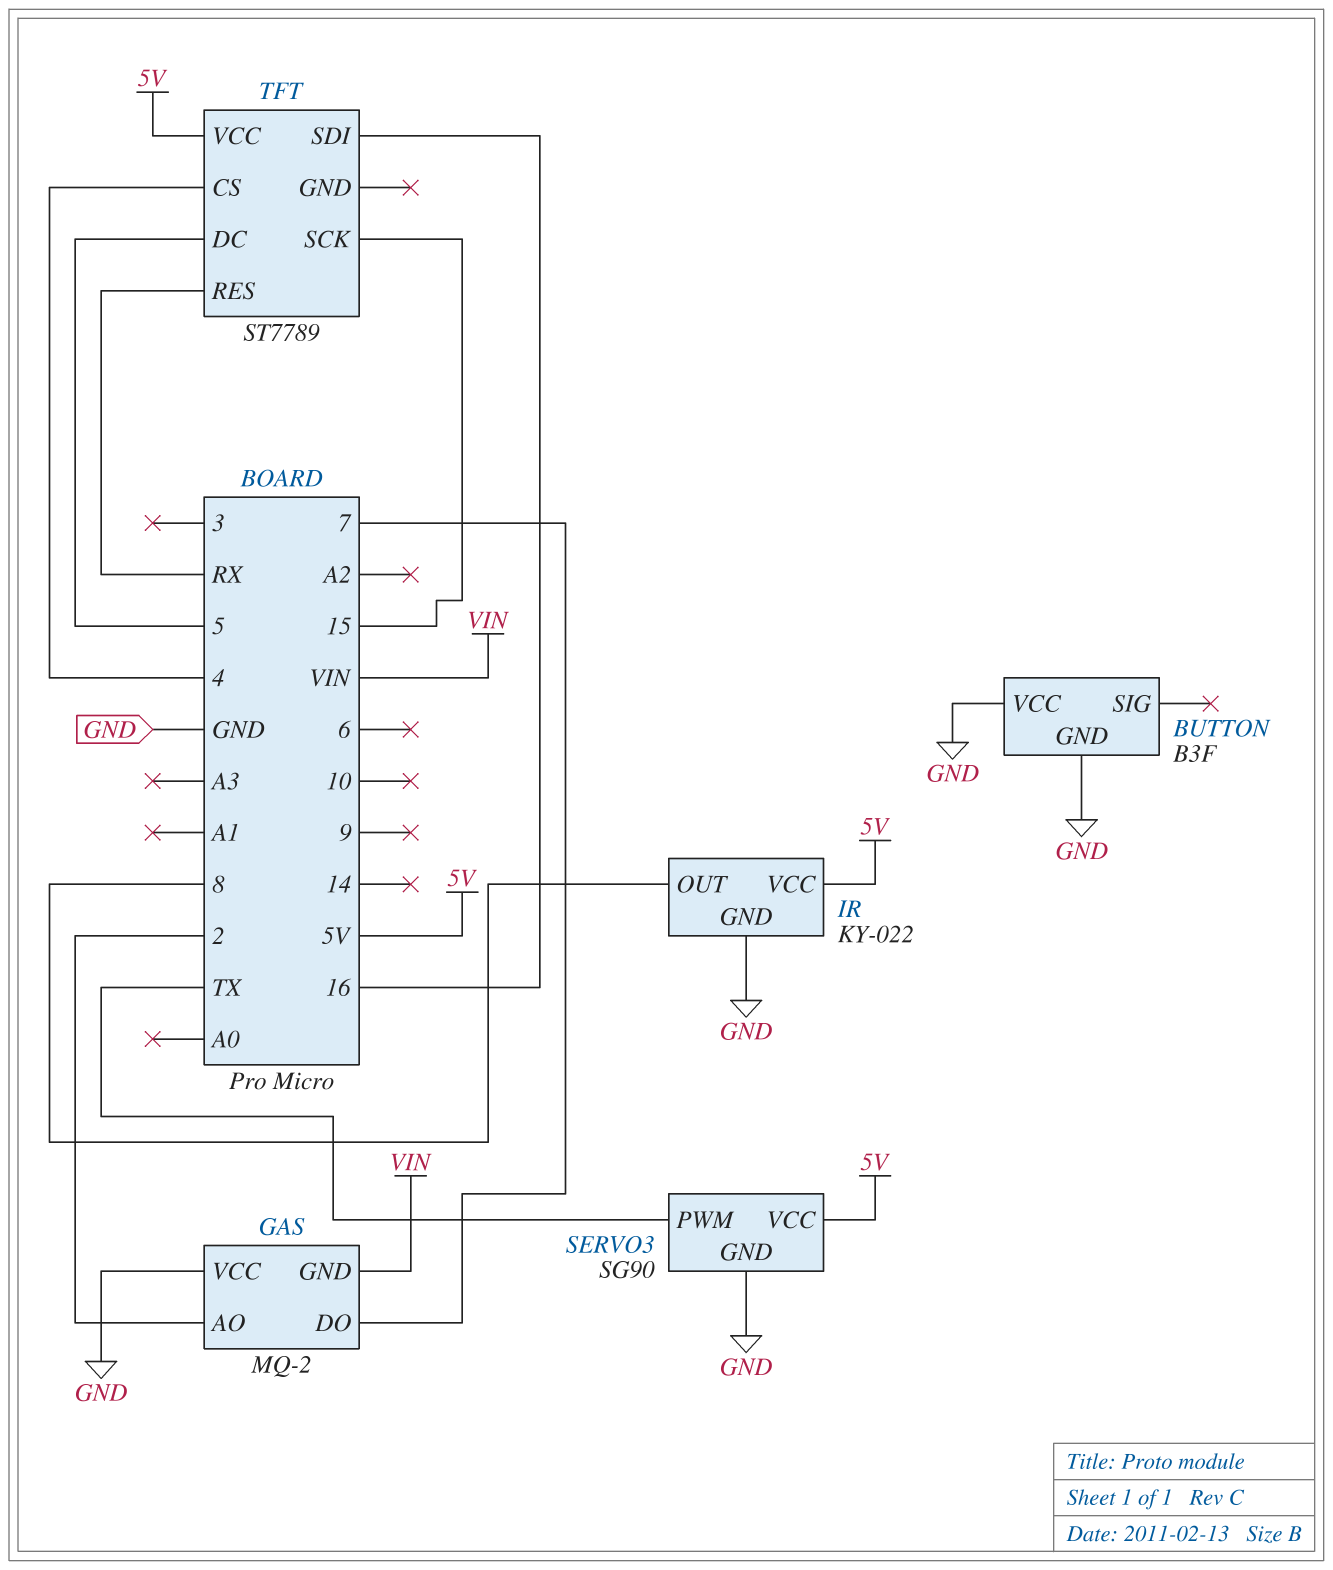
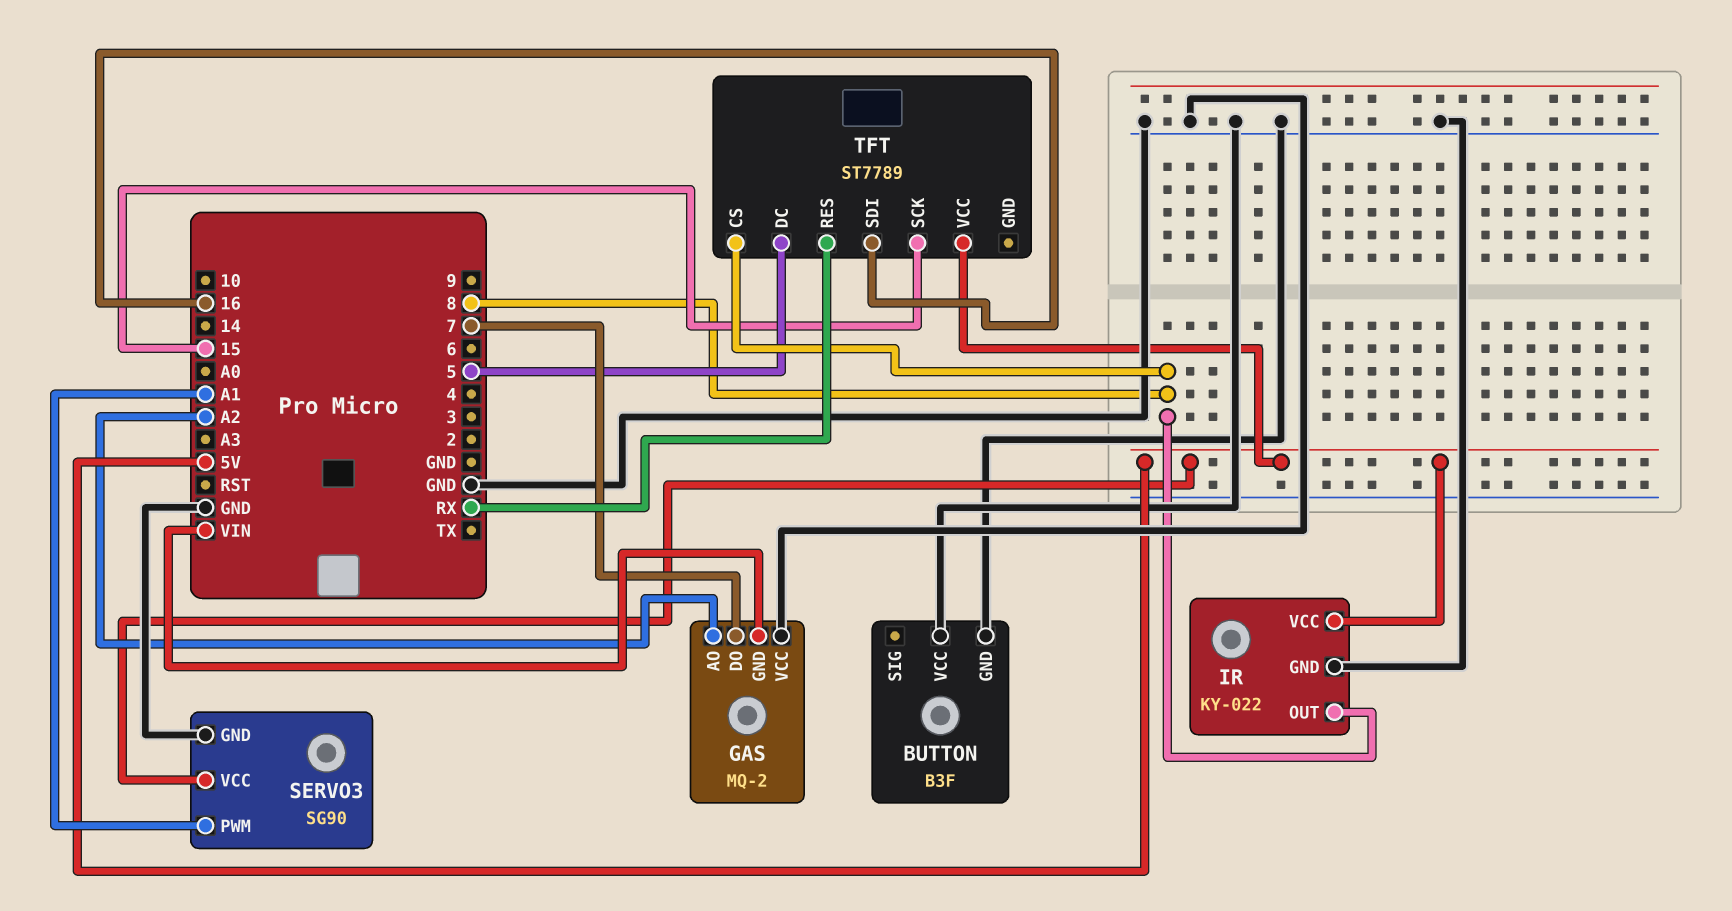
GAS pin AO: 2 -> A2
SERVO3 pin PWM: TX -> A1
TFT pin CS: 4 -> 8

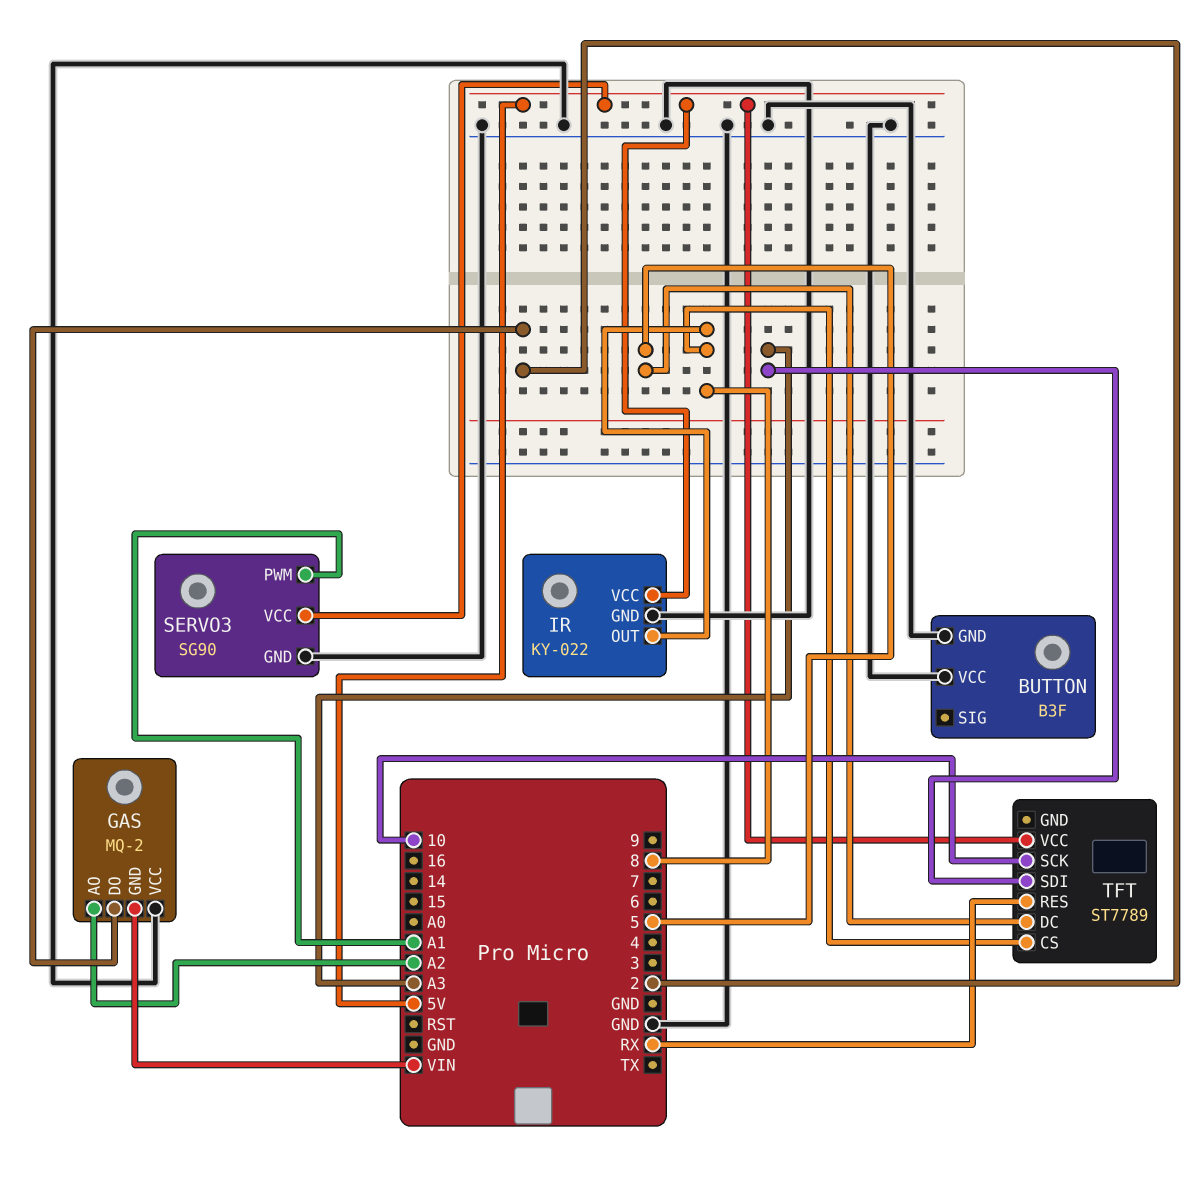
GAS pin DO: 7 -> 2
TFT pin SCK: 15 -> 10
TFT pin SDI: 16 -> A3

